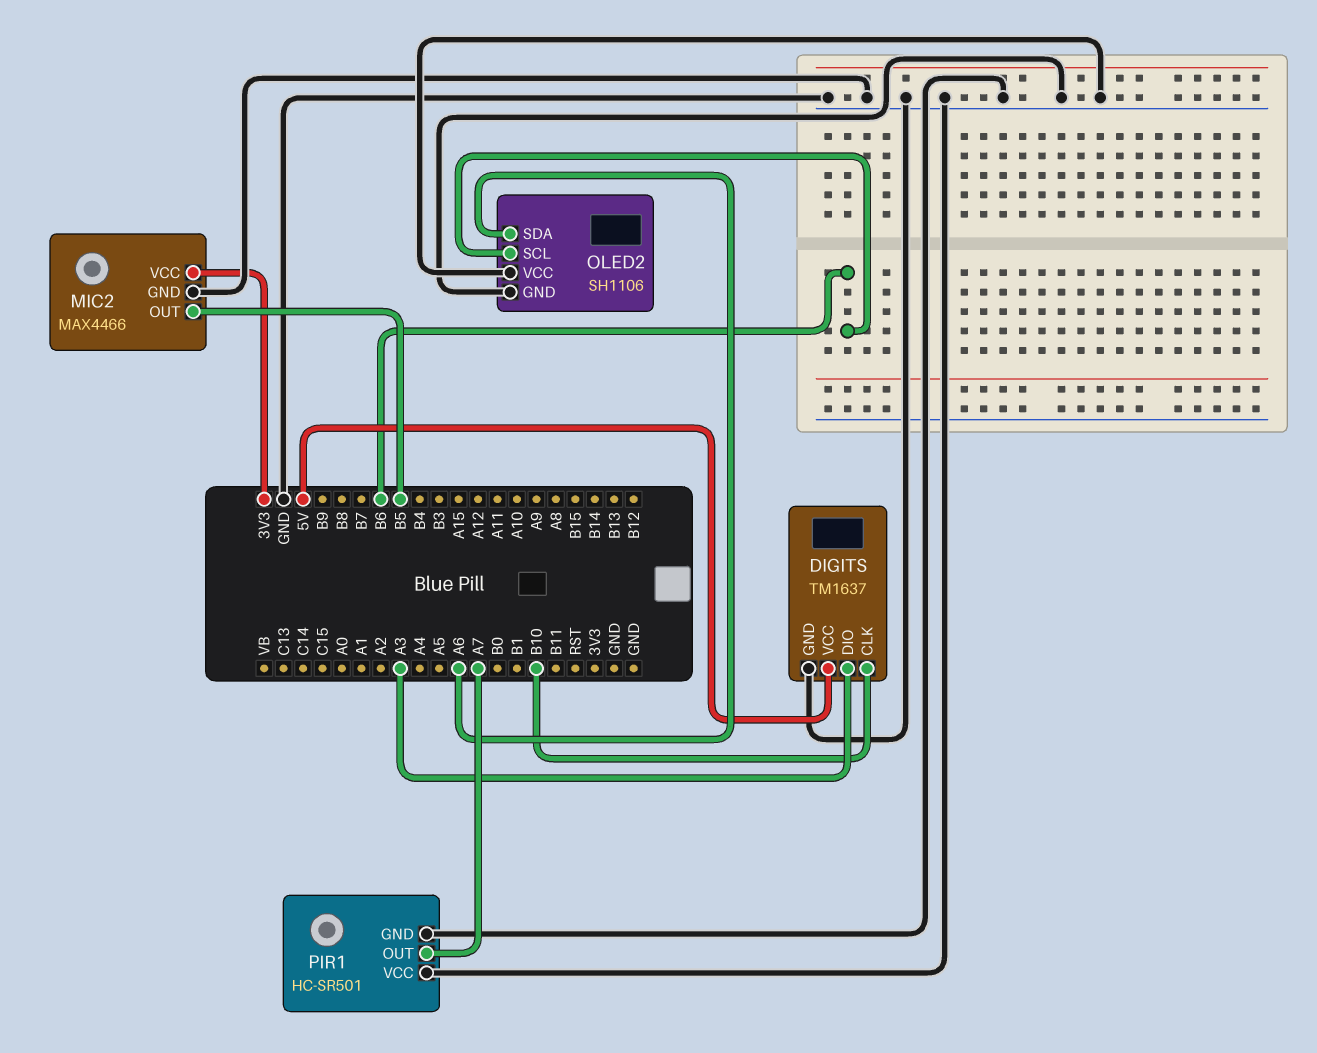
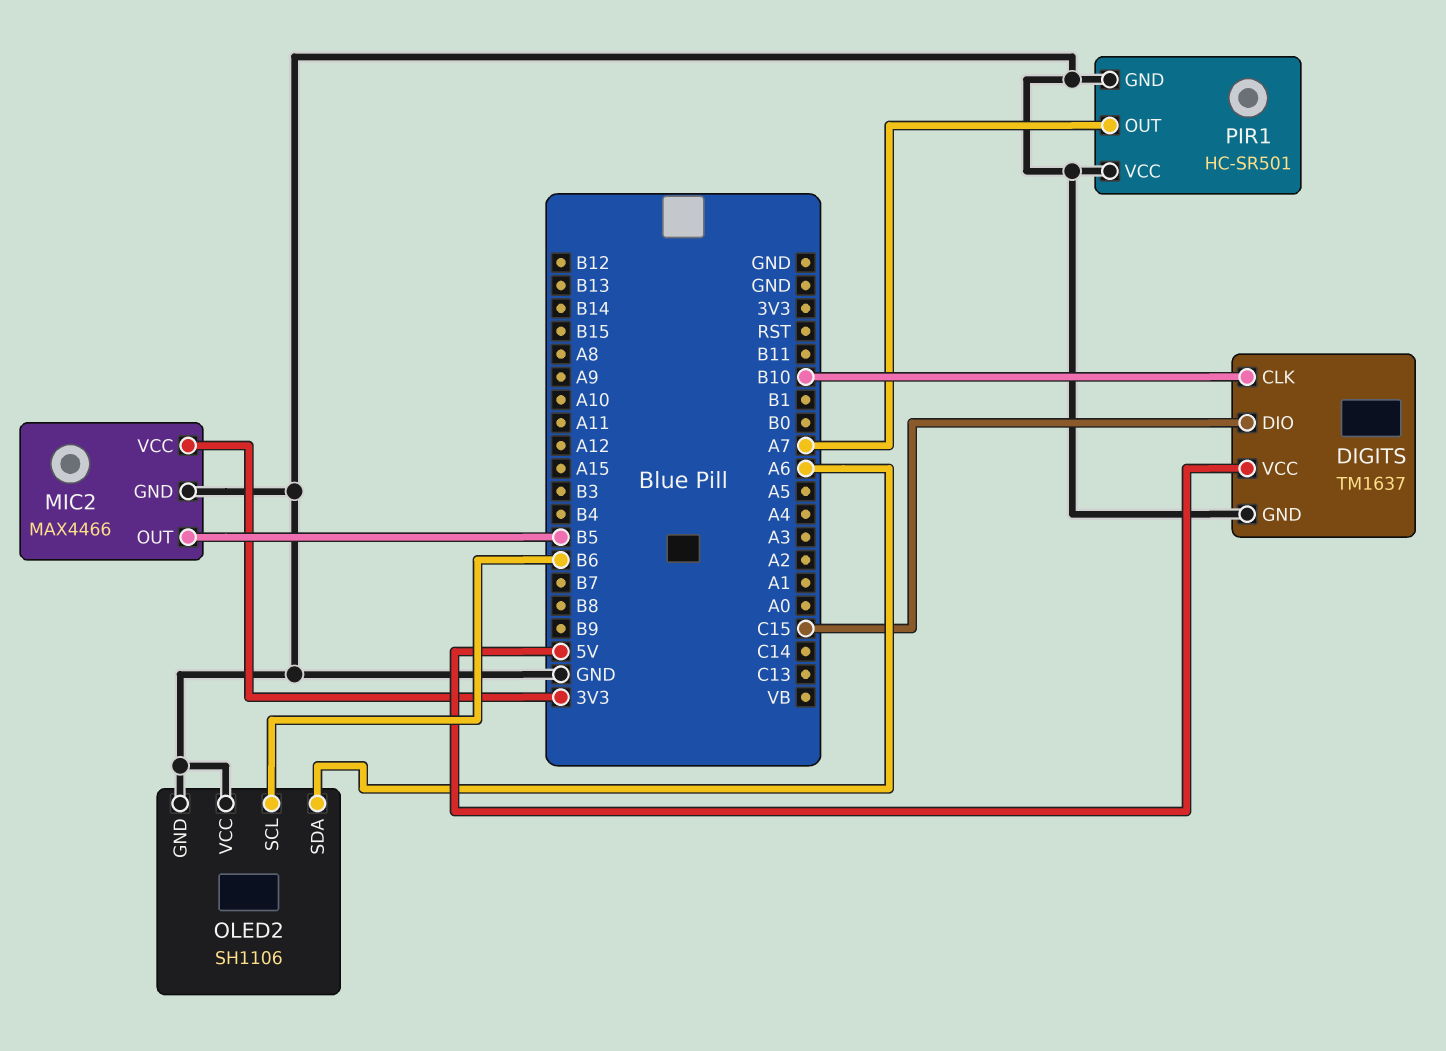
DIGITS pin DIO: A3 -> C15

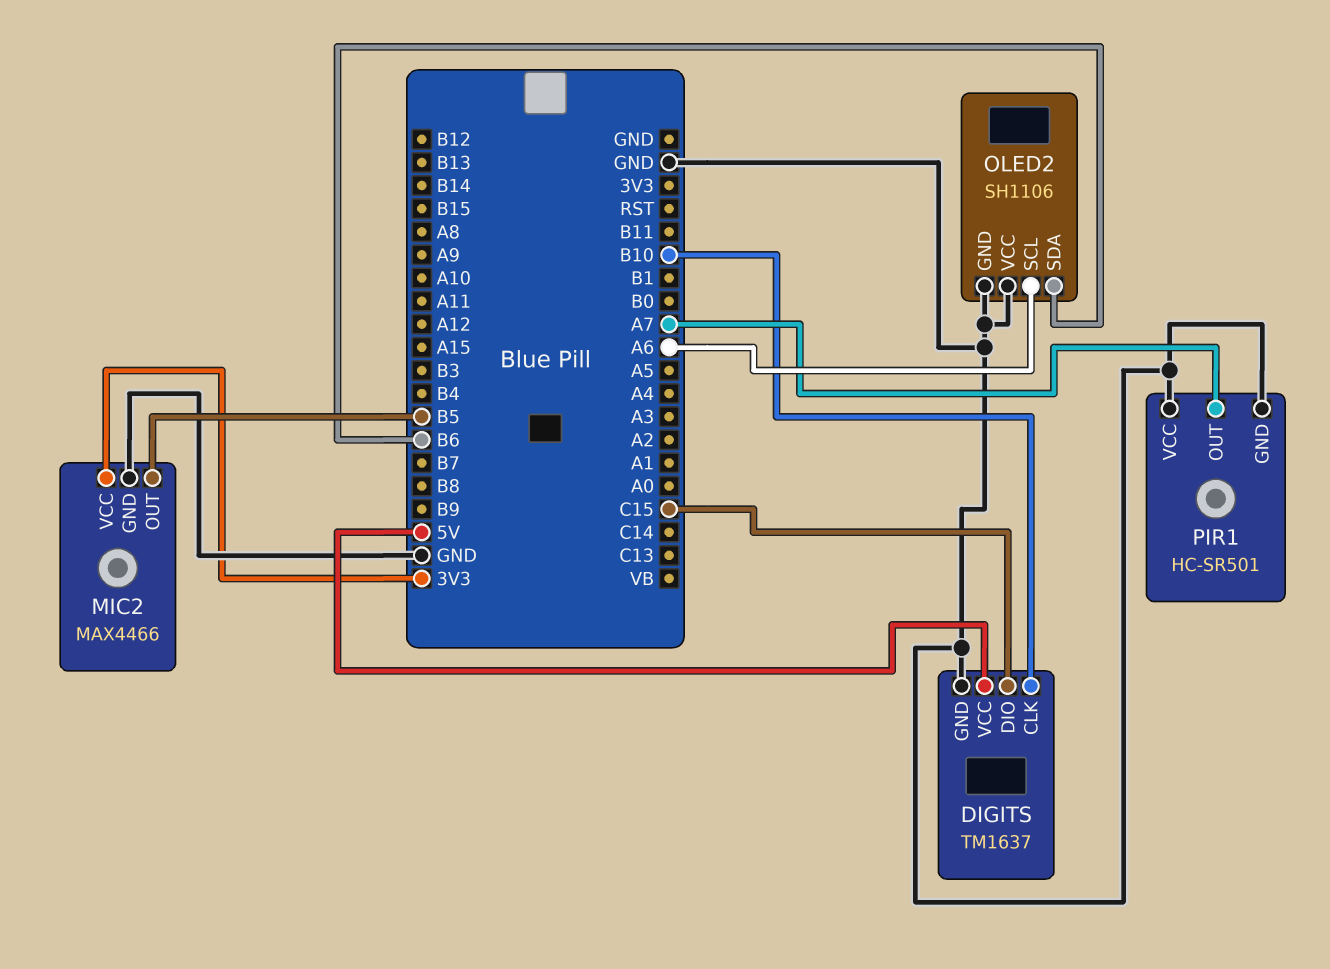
OLED2 pin SCL: B6 -> A6
OLED2 pin SDA: A6 -> B6

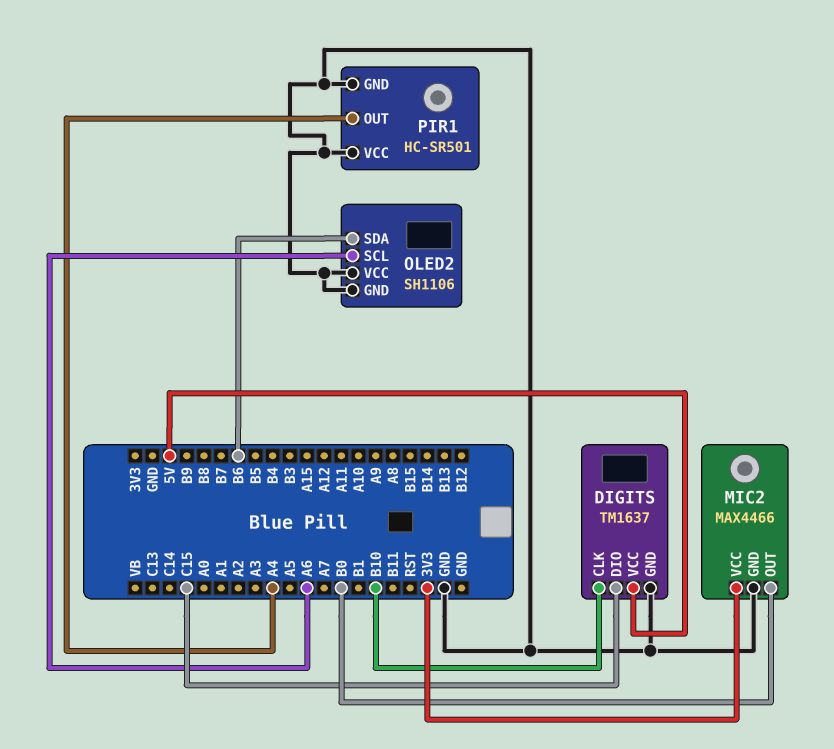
MIC2 pin OUT: B5 -> B0
PIR1 pin OUT: A7 -> A4

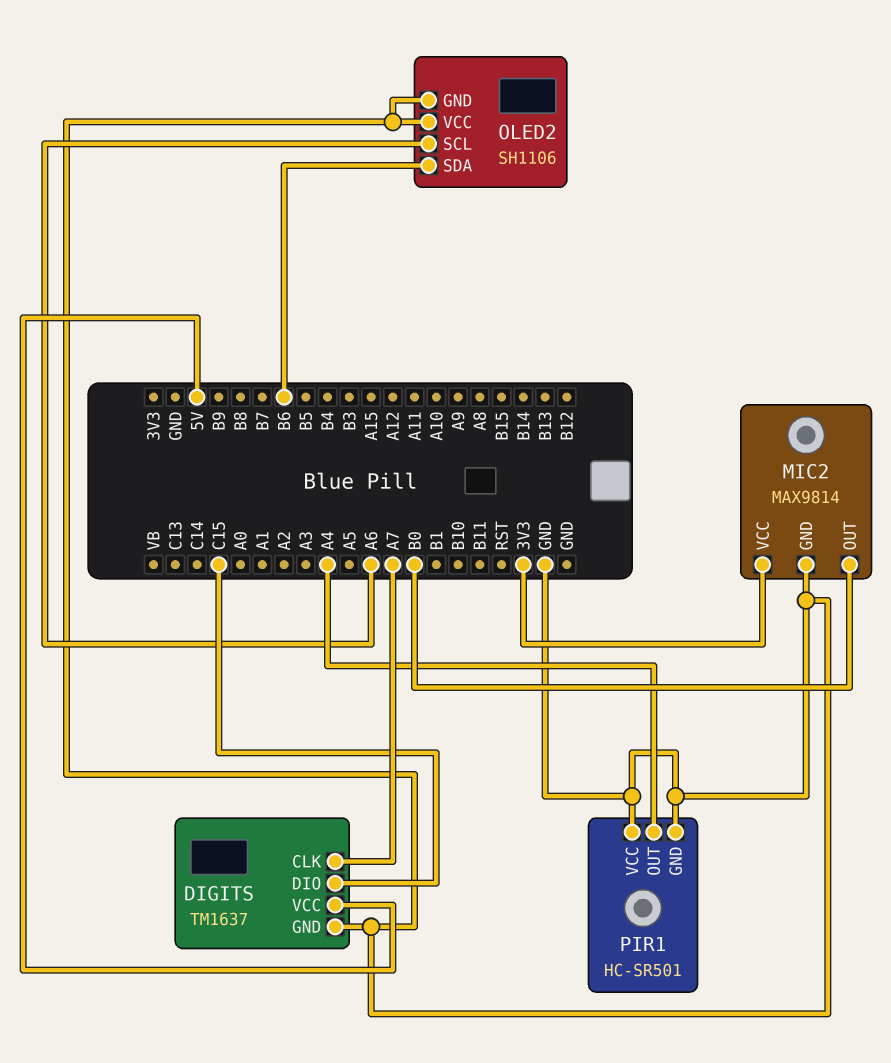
DIGITS pin CLK: B10 -> A7
MIC2: MAX4466 -> MAX9814

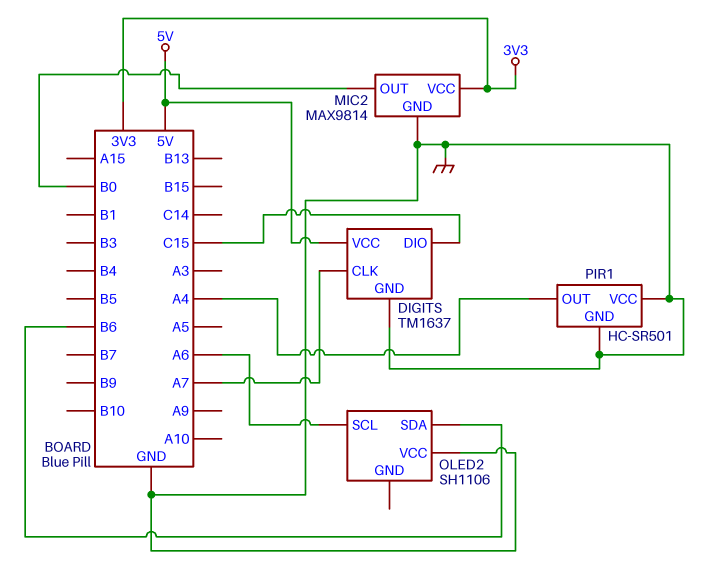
OLED2 pin GND: GND -> none

